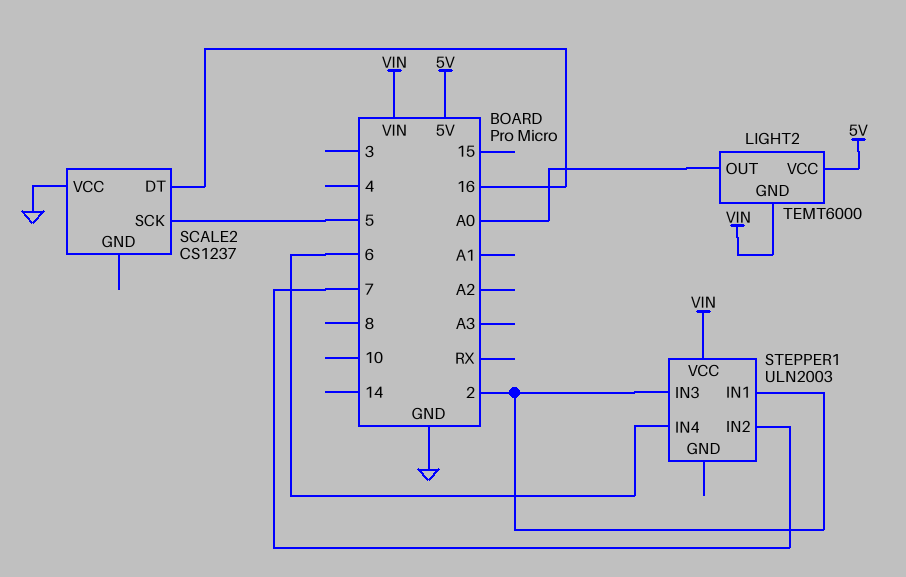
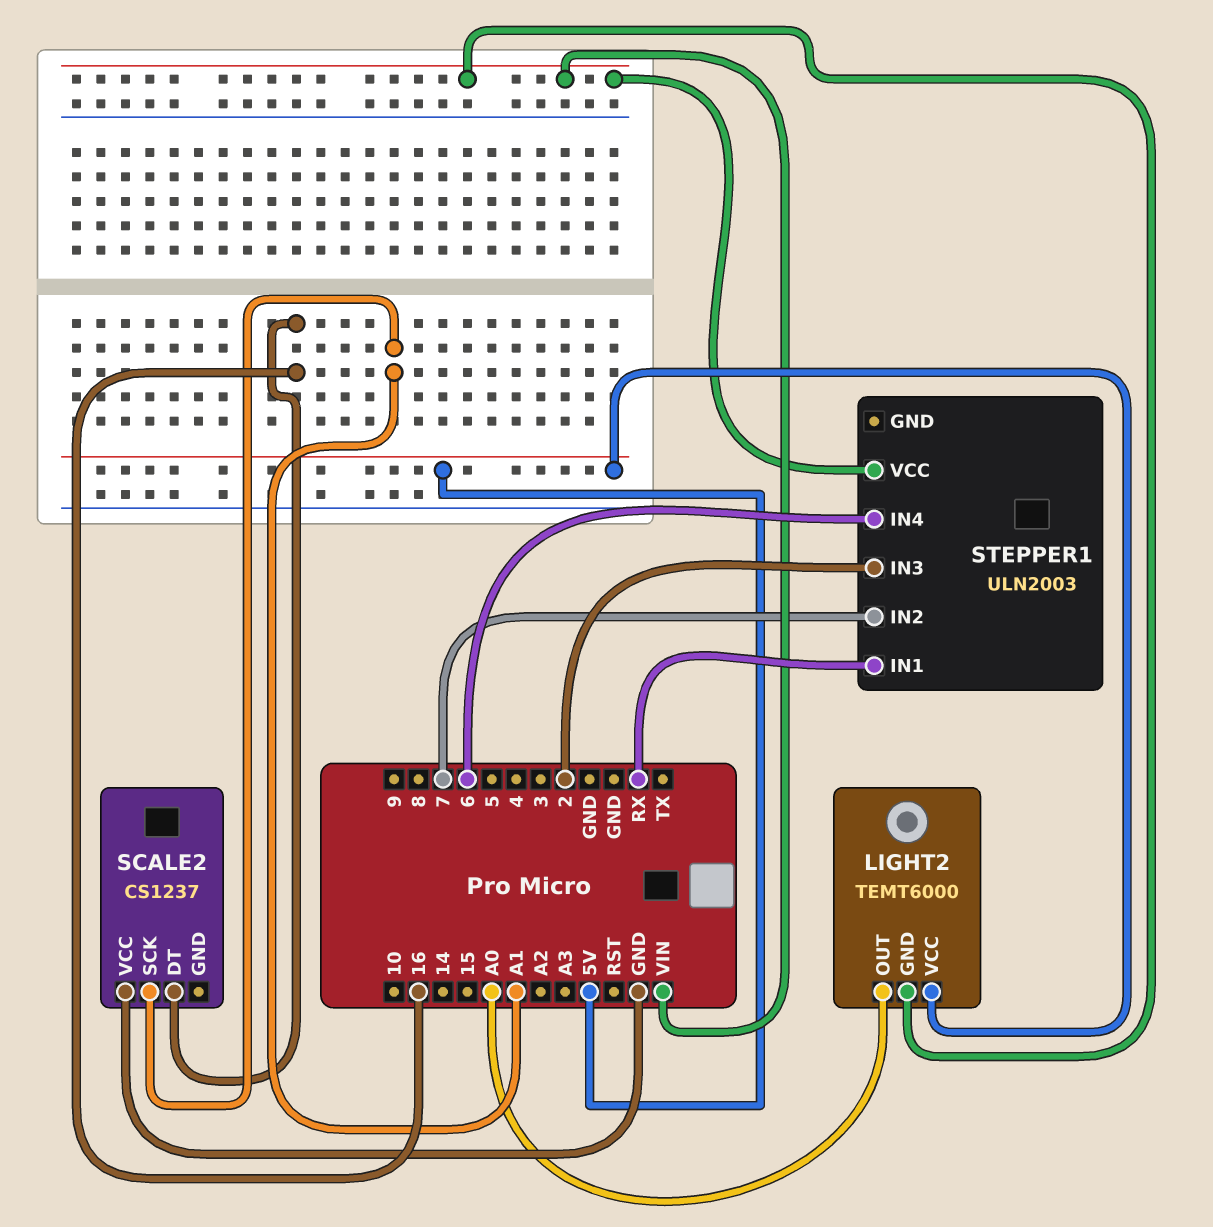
SCALE2 pin SCK: 5 -> A1
STEPPER1 pin IN1: 2 -> RX

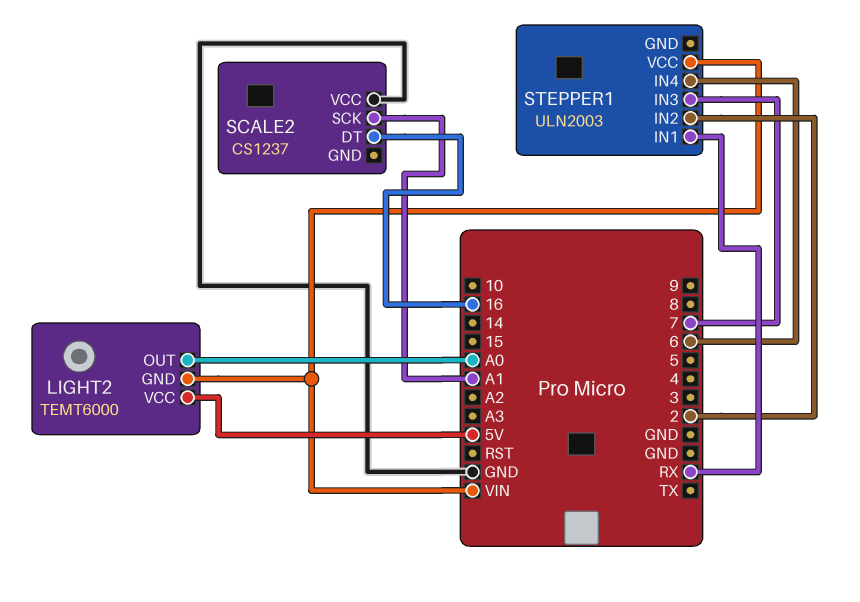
STEPPER1 pin IN2: 7 -> 2
STEPPER1 pin IN3: 2 -> 7

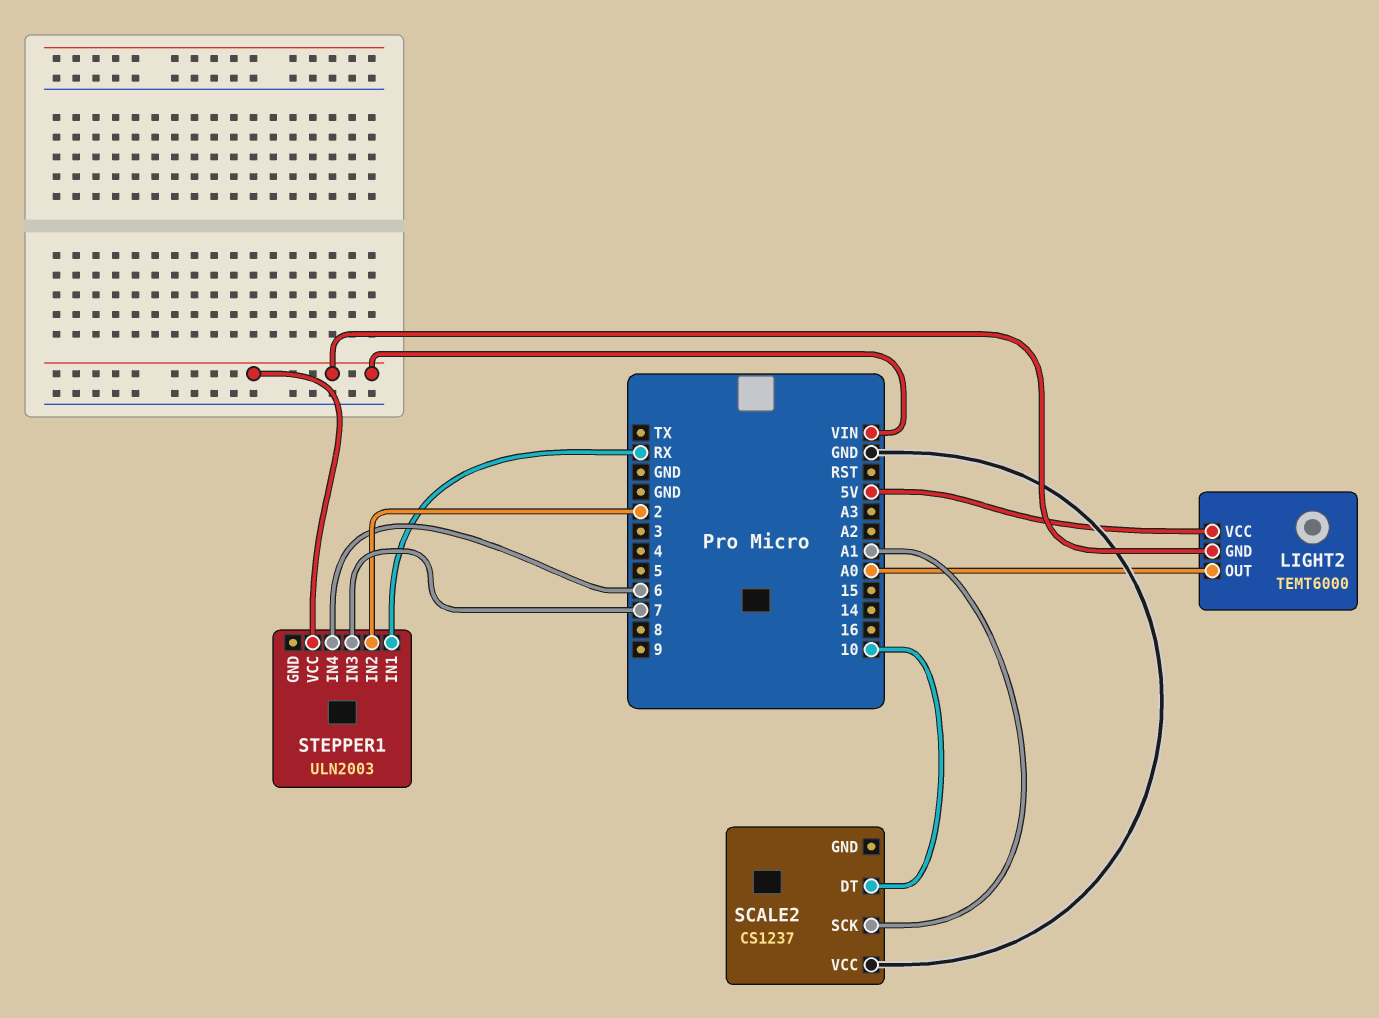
SCALE2 pin DT: 16 -> 10

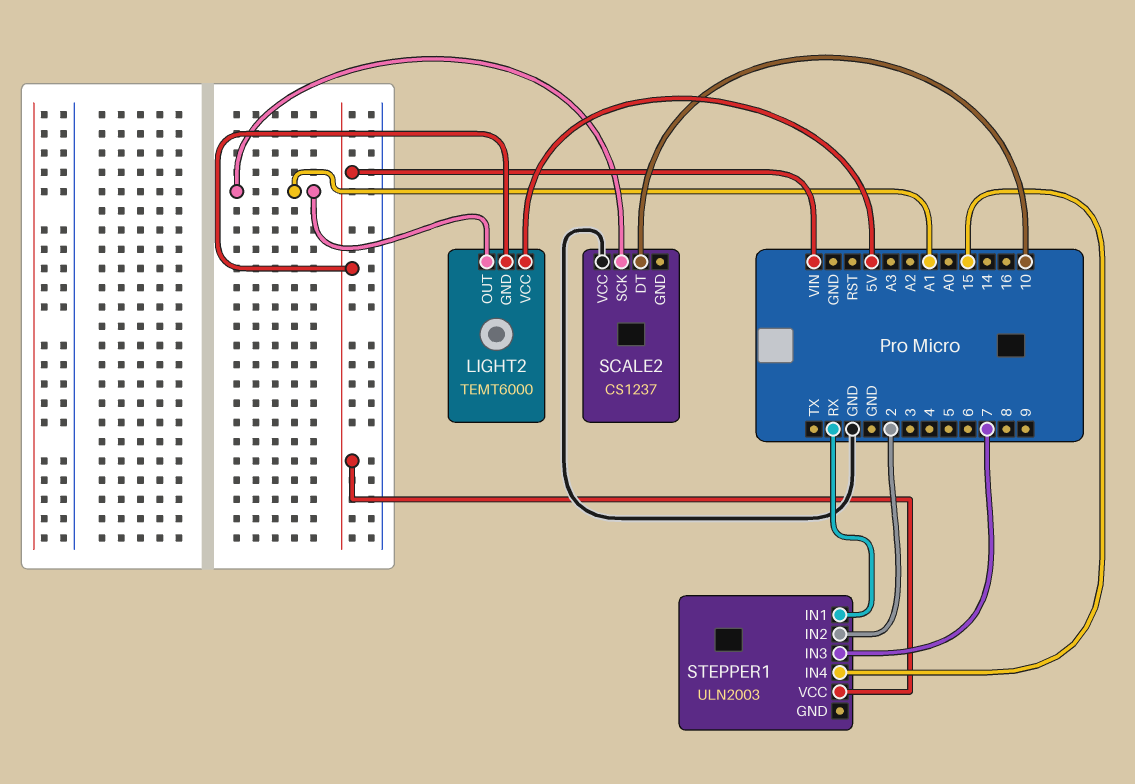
LIGHT2 pin OUT: A0 -> A1
STEPPER1 pin IN4: 6 -> 15

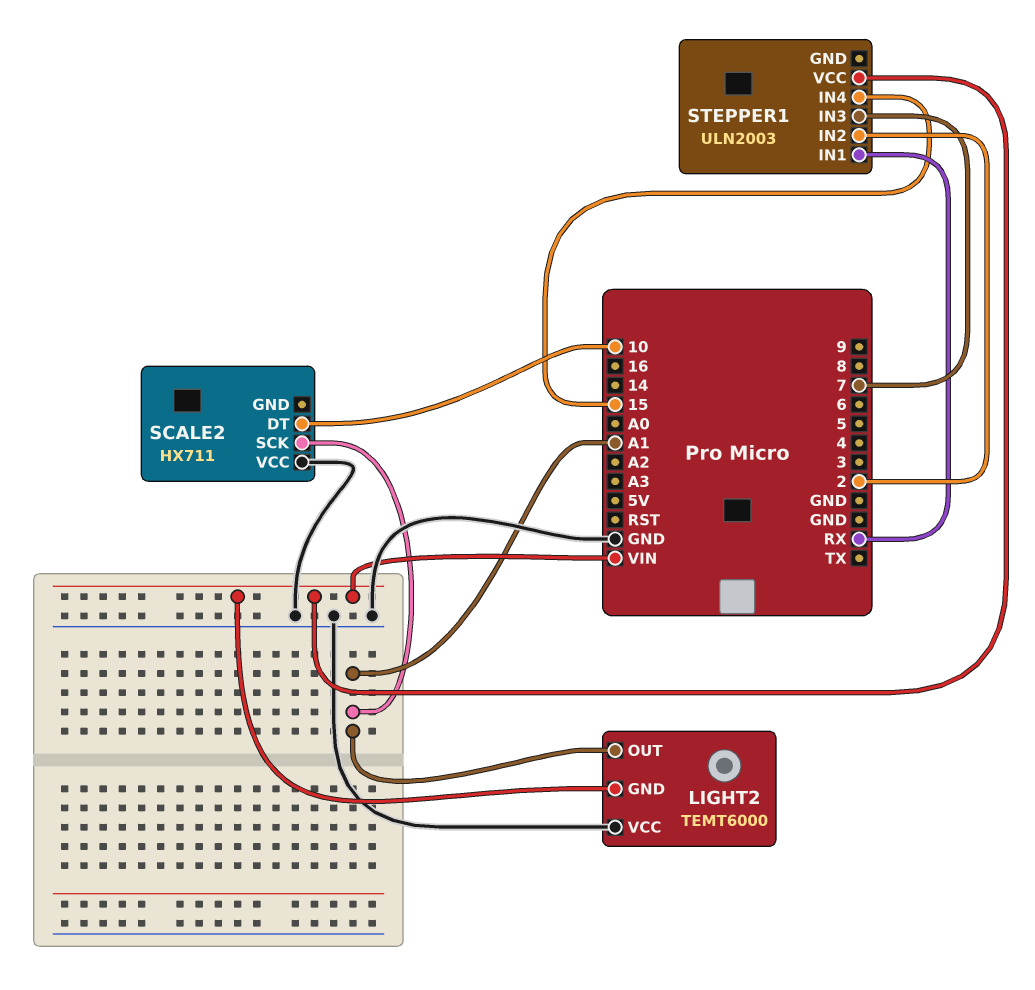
LIGHT2 pin VCC: 5V -> GND
SCALE2: CS1237 -> HX711

